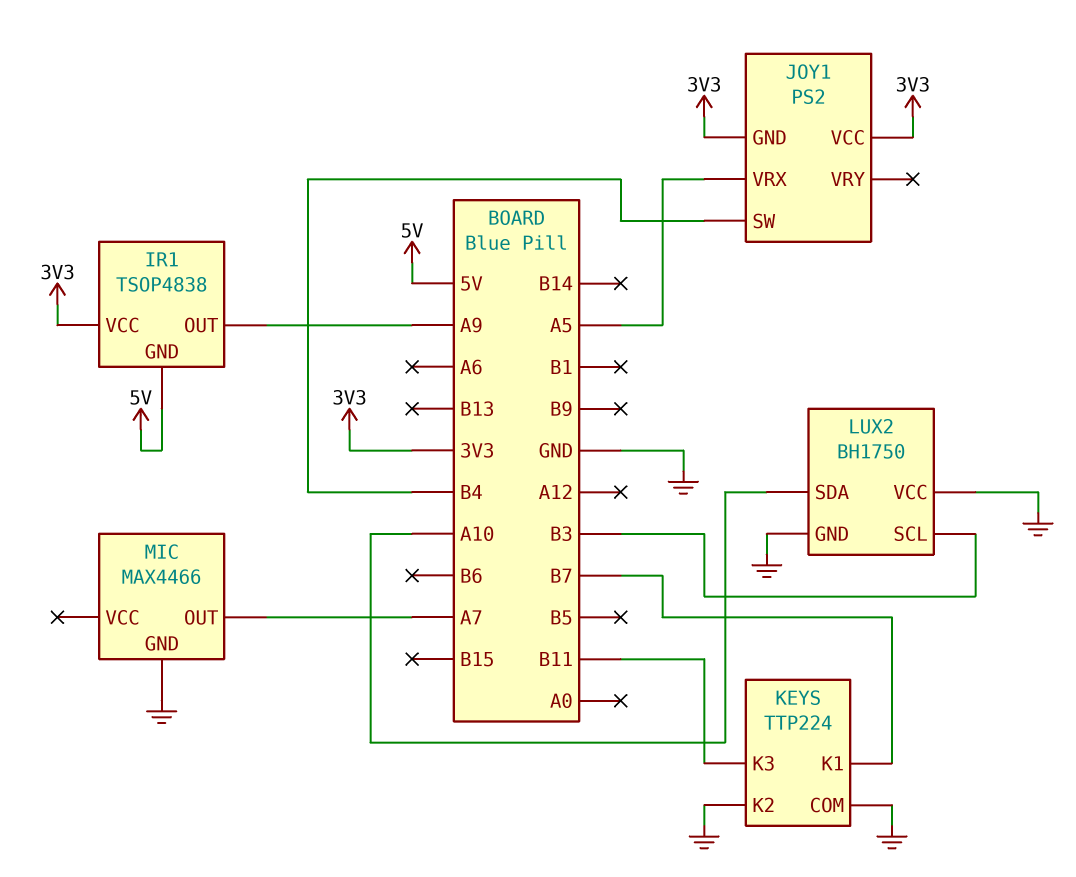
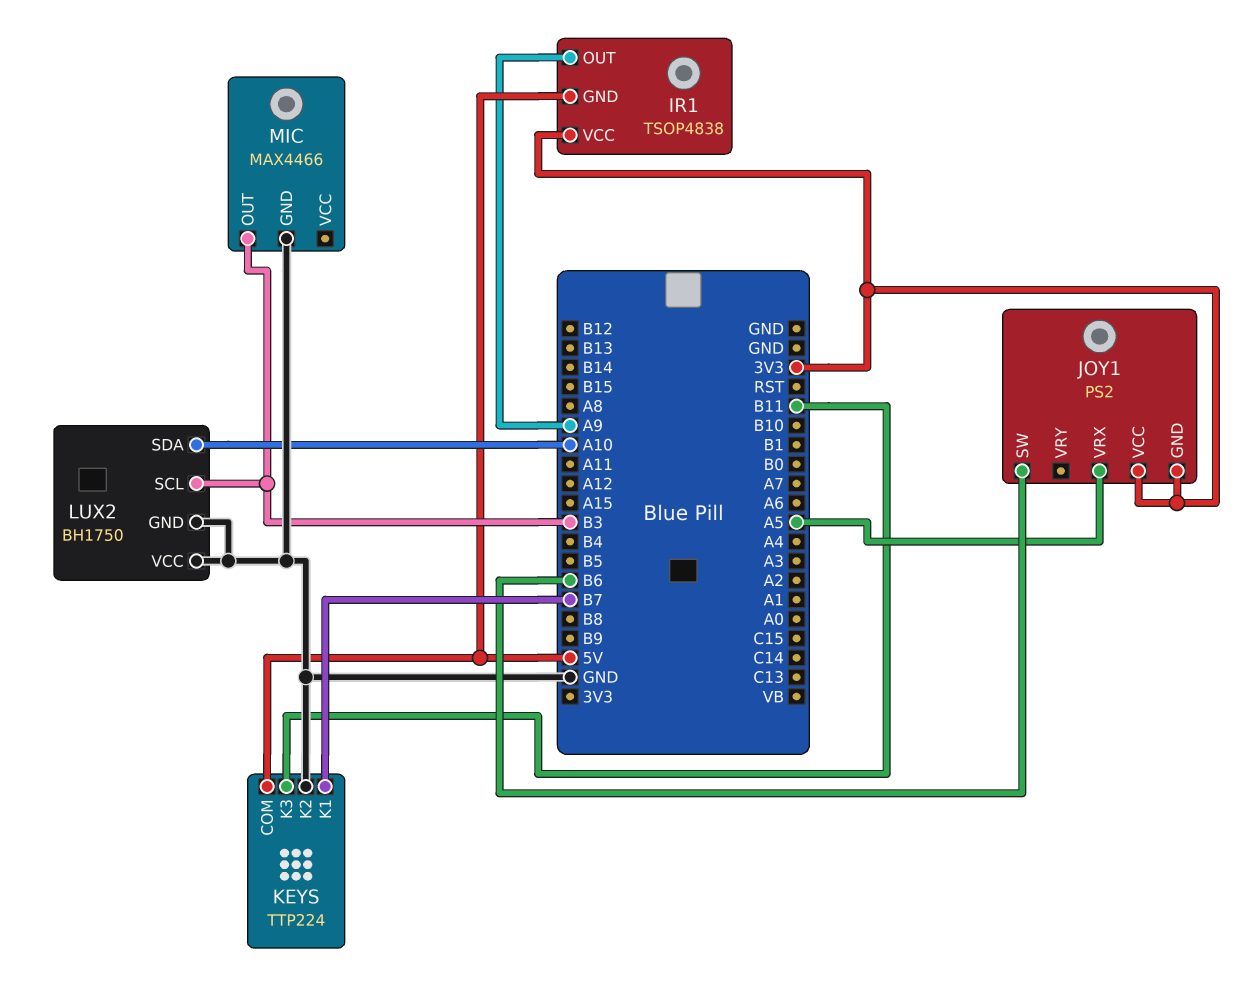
JOY1 pin SW: B4 -> B6
KEYS pin COM: GND -> 5V
MIC pin OUT: A7 -> B3

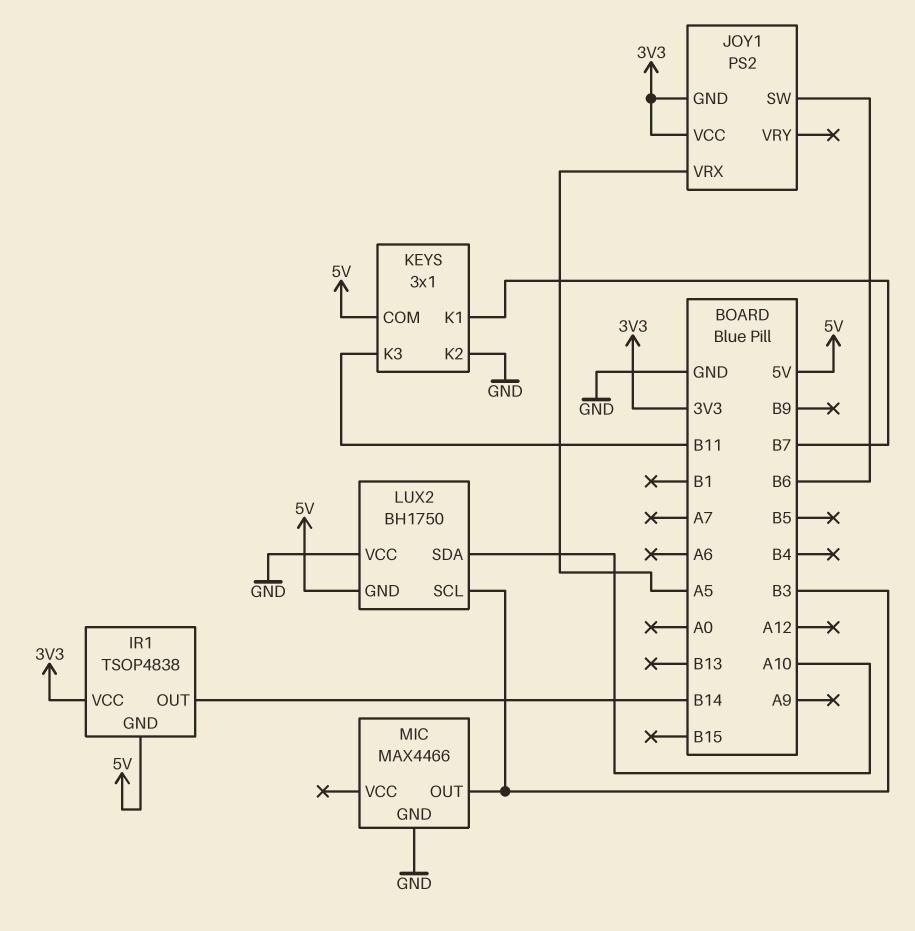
IR1 pin OUT: A9 -> B14
KEYS: TTP224 -> 3x1
LUX2 pin GND: GND -> 5V

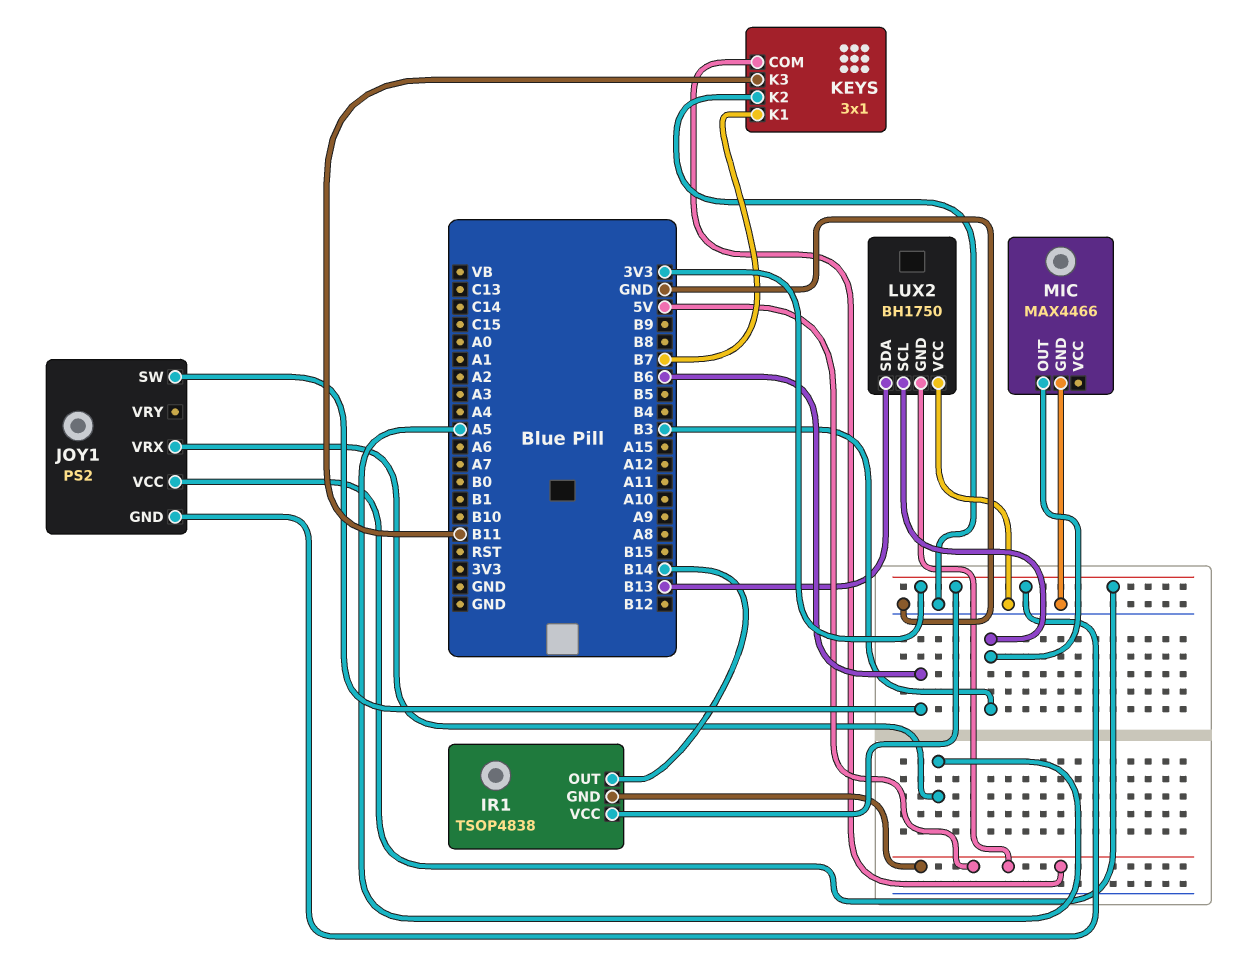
LUX2 pin SDA: A10 -> B13

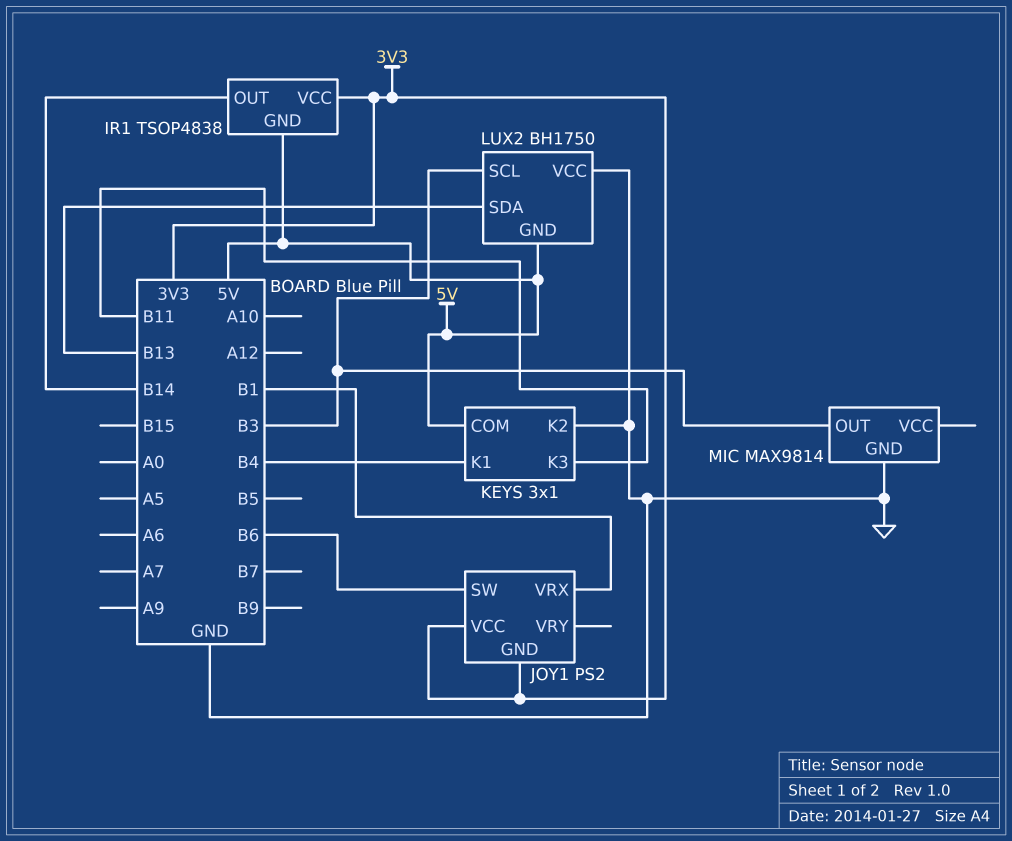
JOY1 pin VRX: A5 -> B1
KEYS pin K1: B7 -> B4
MIC: MAX4466 -> MAX9814

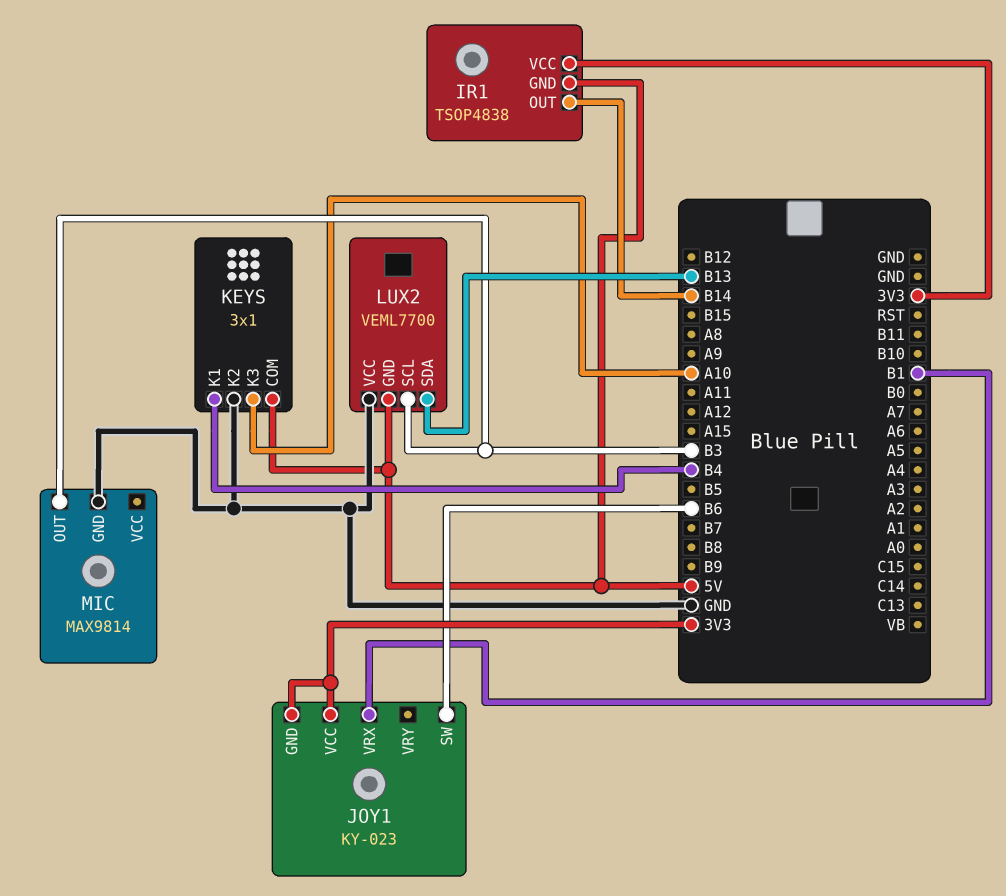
JOY1: PS2 -> KY-023
KEYS pin K3: B11 -> A10
LUX2: BH1750 -> VEML7700

